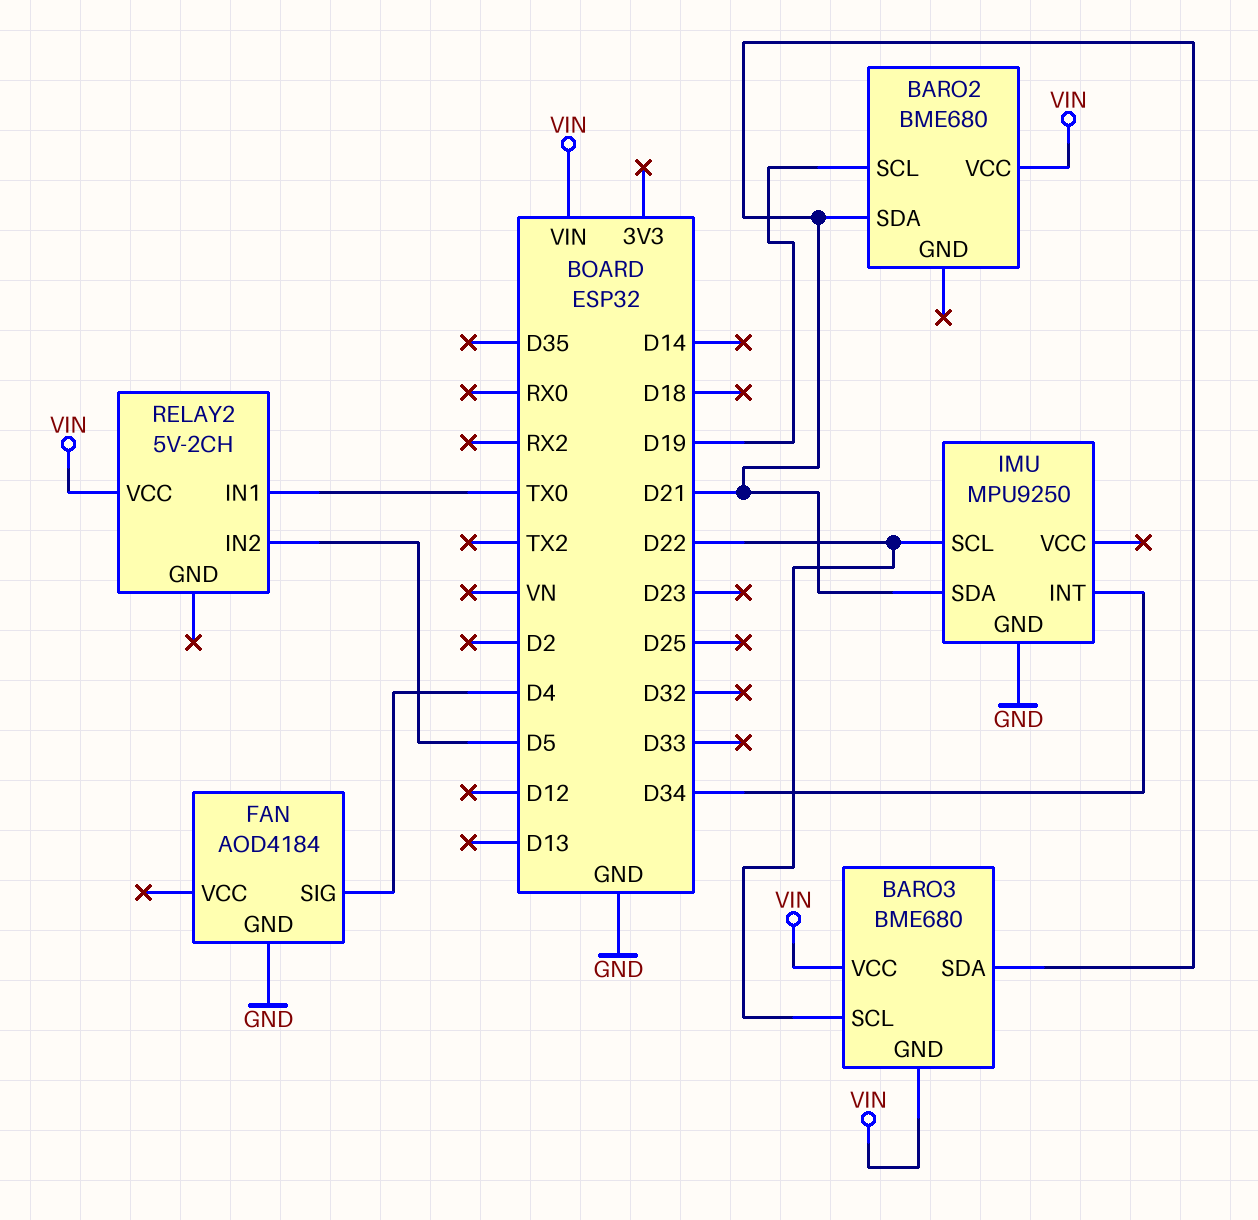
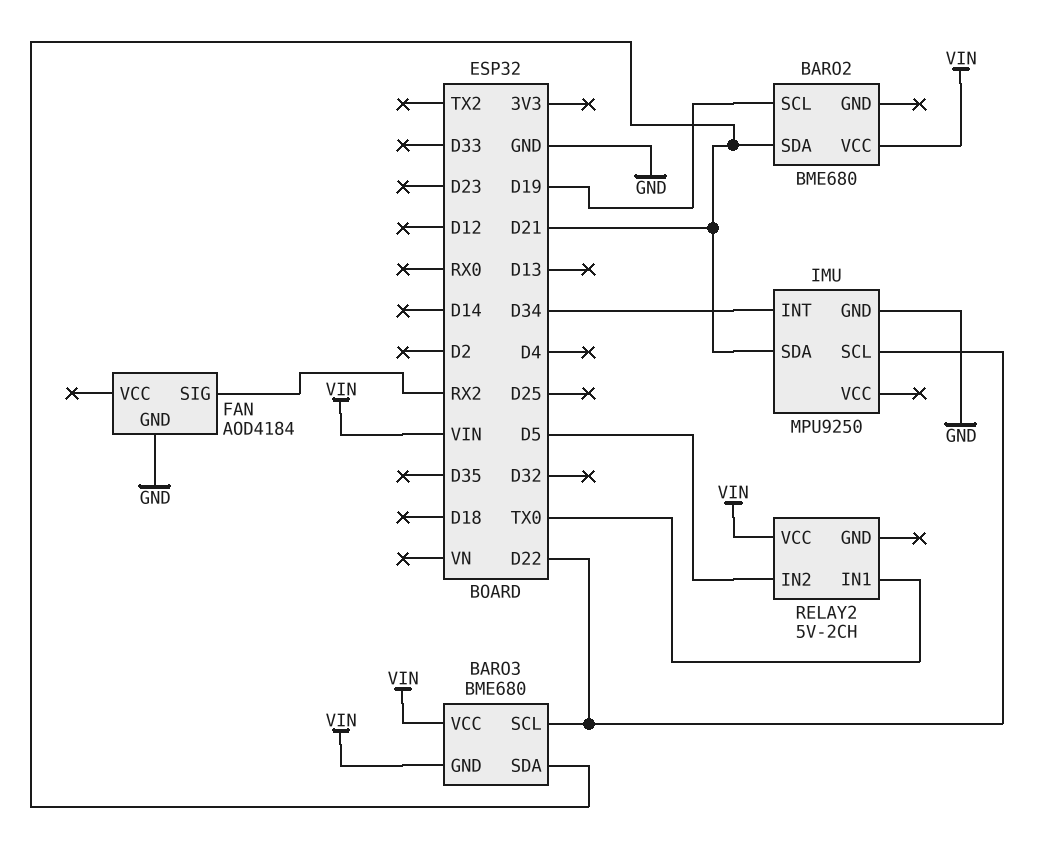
FAN pin SIG: D4 -> RX2

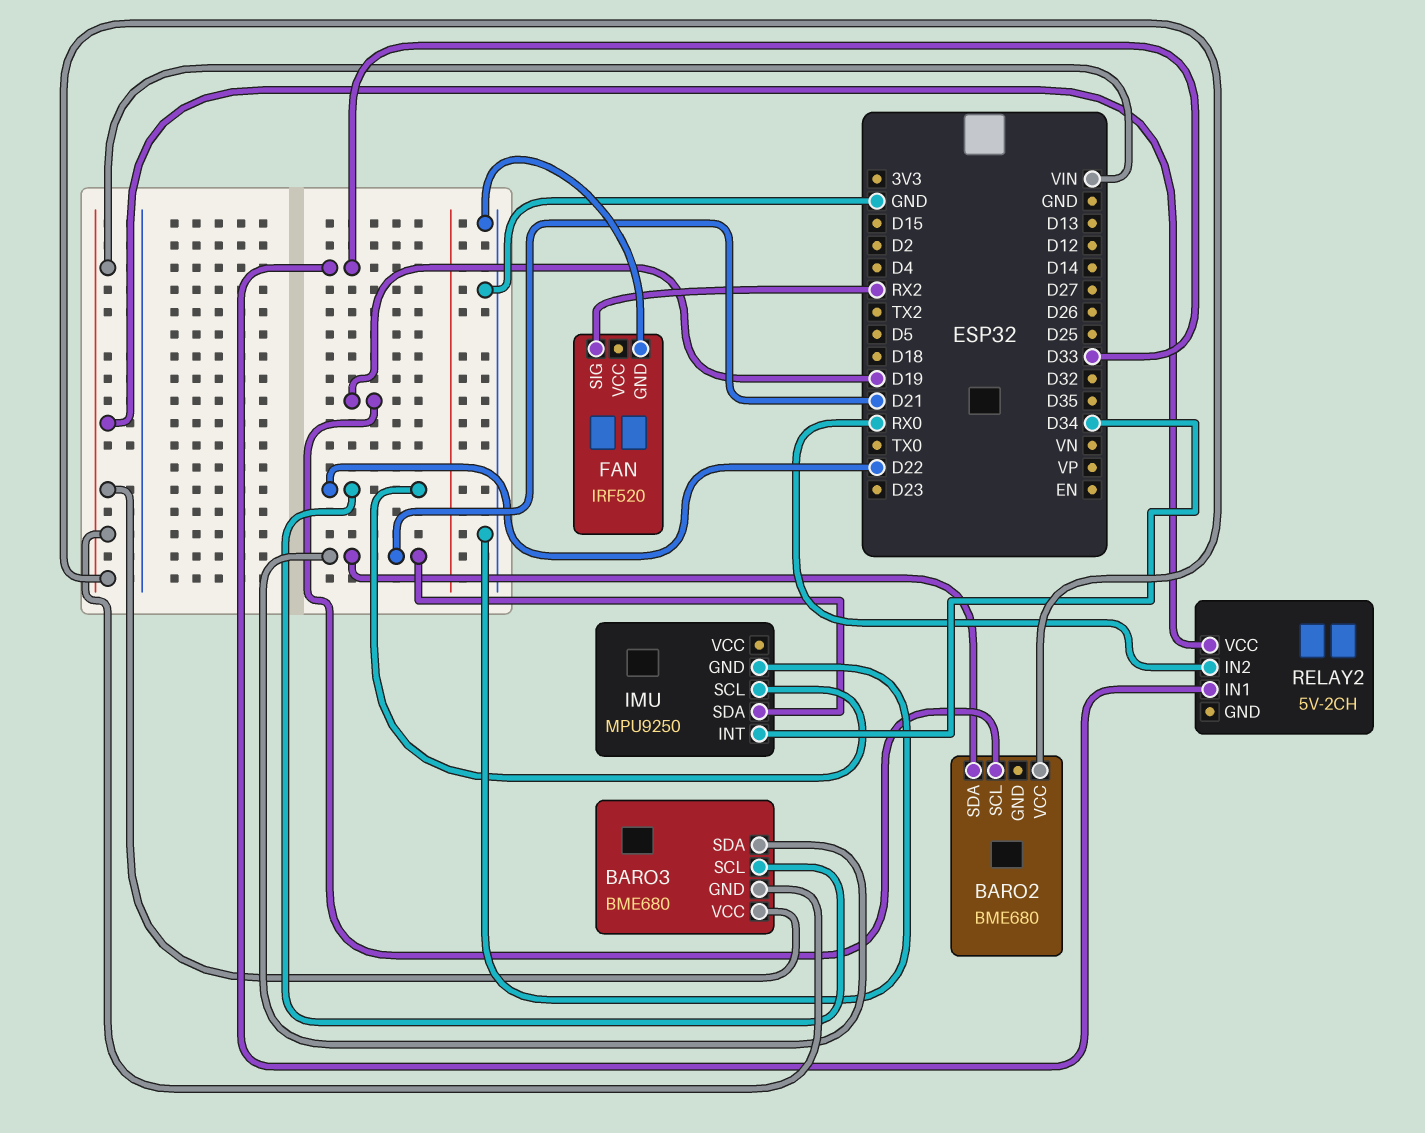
FAN: AOD4184 -> IRF520
RELAY2 pin IN1: TX0 -> D33
RELAY2 pin IN2: D5 -> RX0

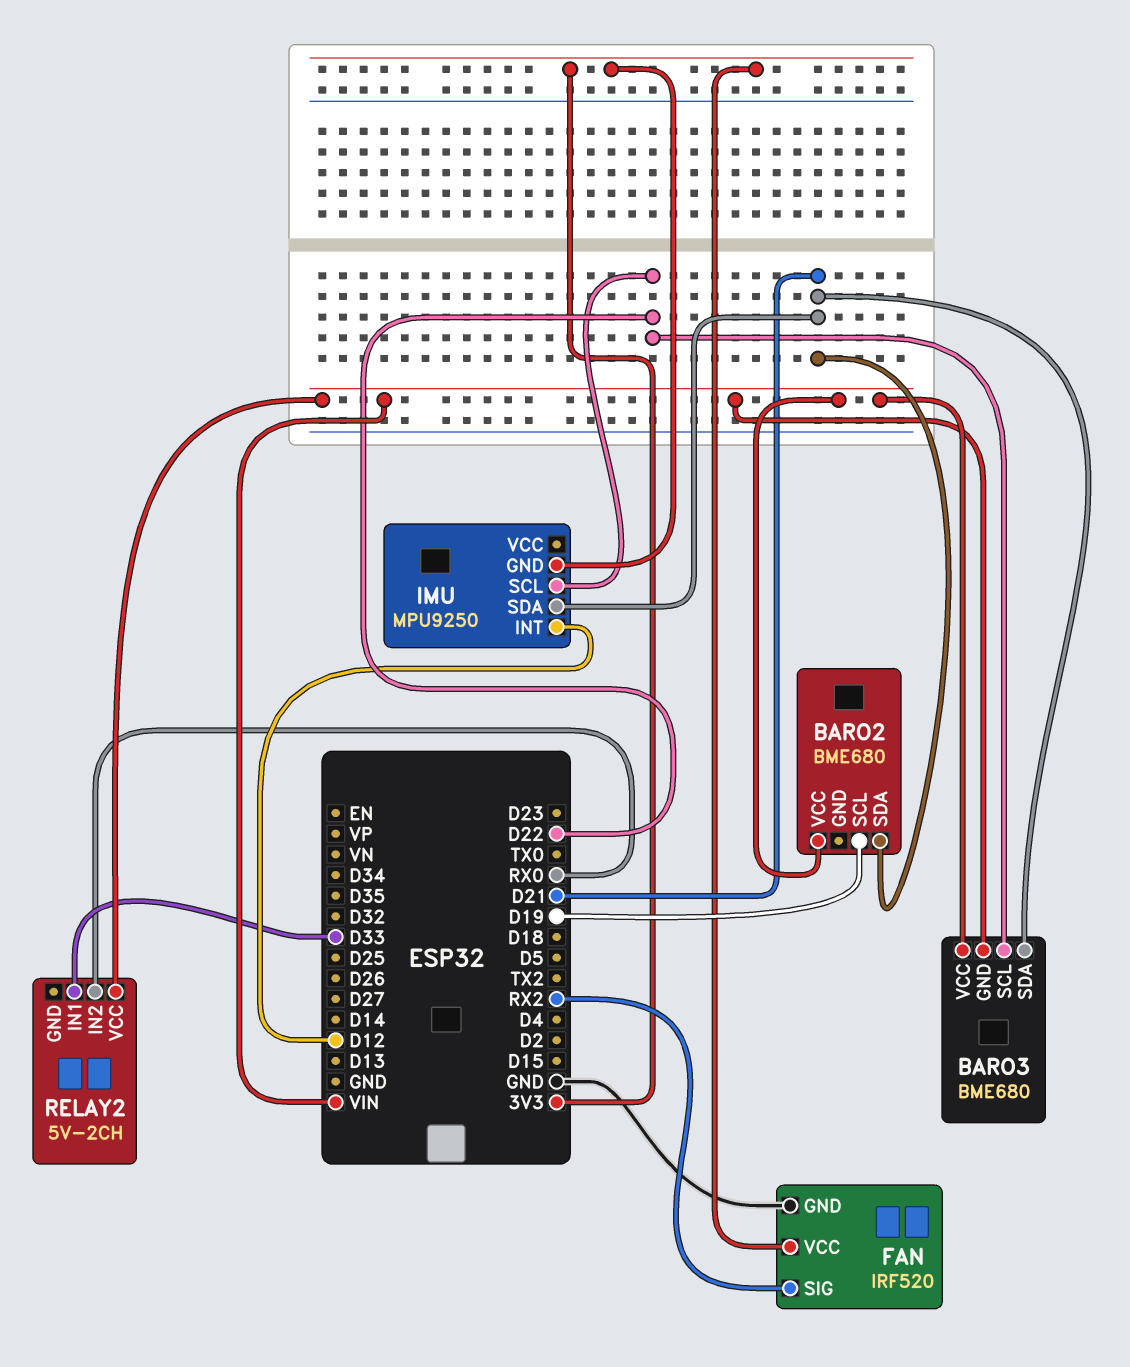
FAN pin VCC: none -> 3V3
IMU pin GND: GND -> 3V3
IMU pin INT: D34 -> D12

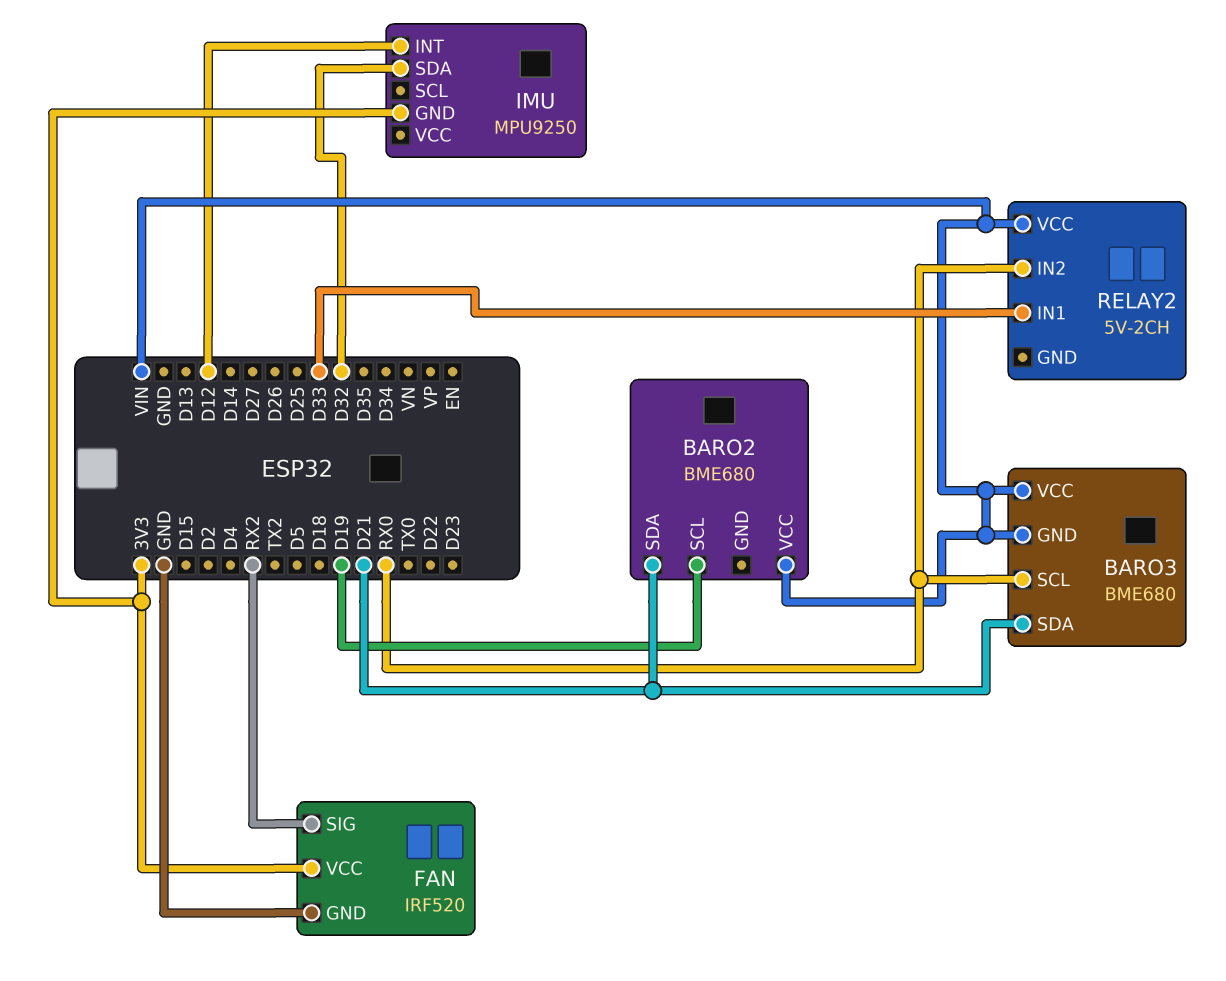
BARO3 pin SCL: D22 -> RX0
IMU pin SCL: D22 -> none
IMU pin SDA: D21 -> D32

